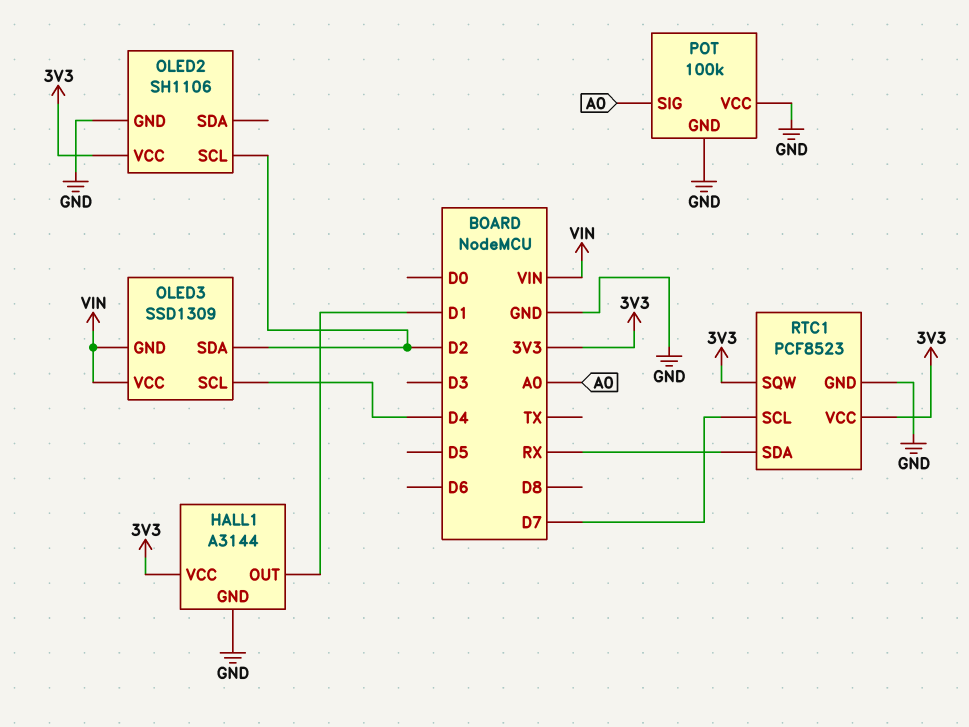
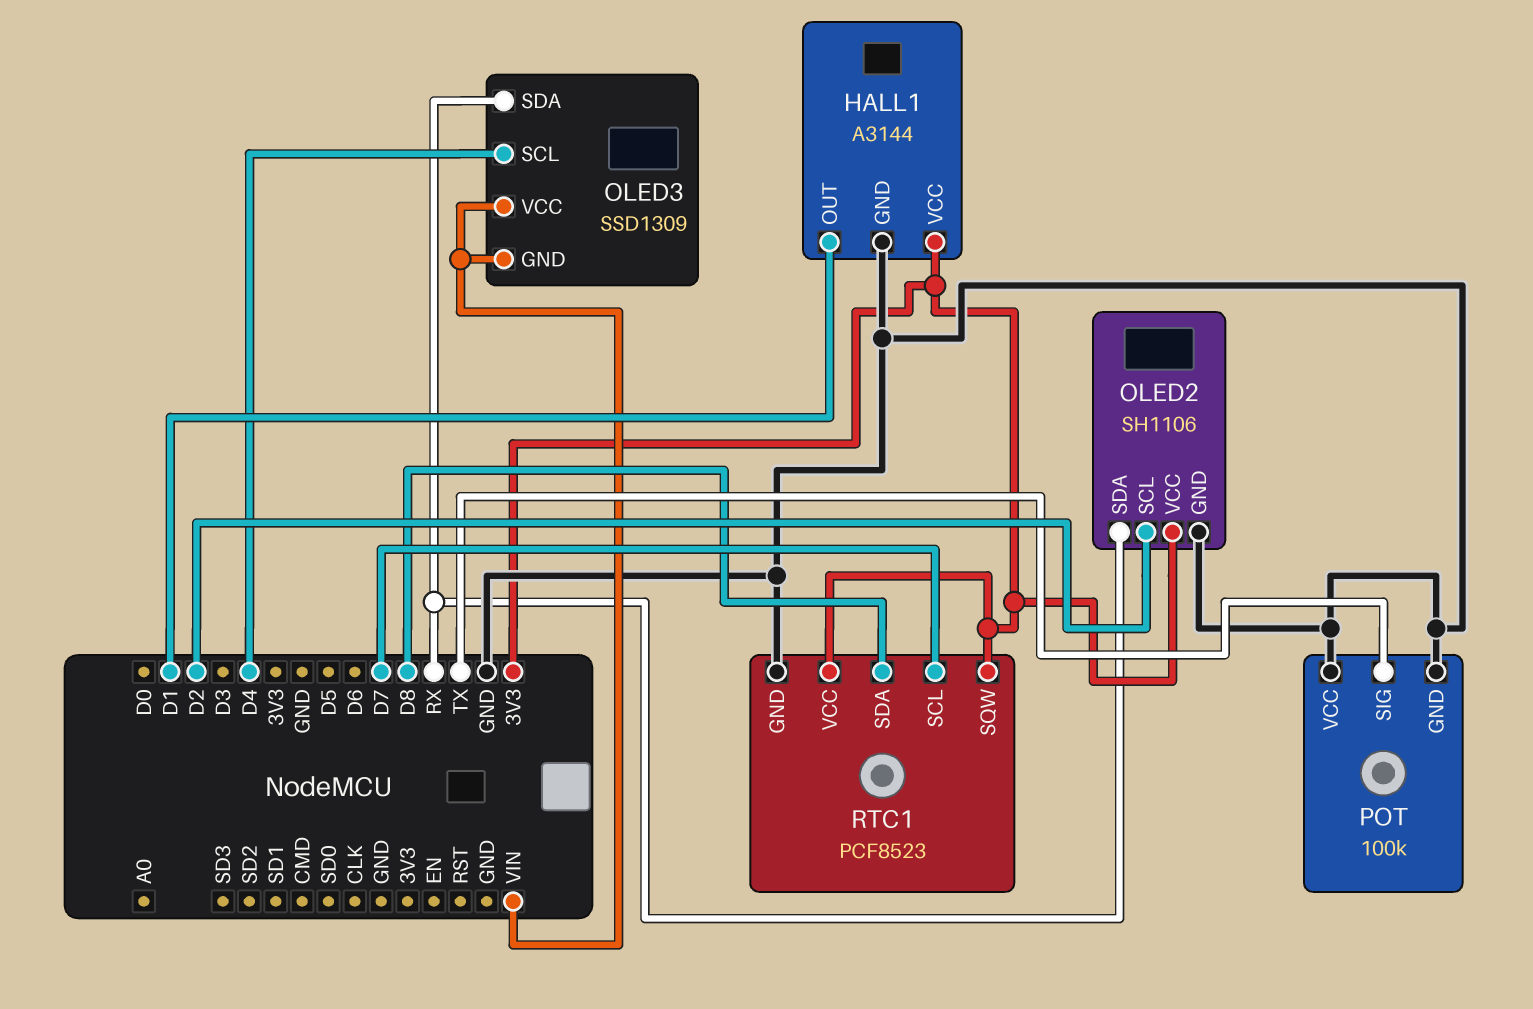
OLED2 pin SDA: none -> RX
OLED3 pin SDA: D2 -> RX
POT pin SIG: A0 -> TX
RTC1 pin SDA: RX -> D8

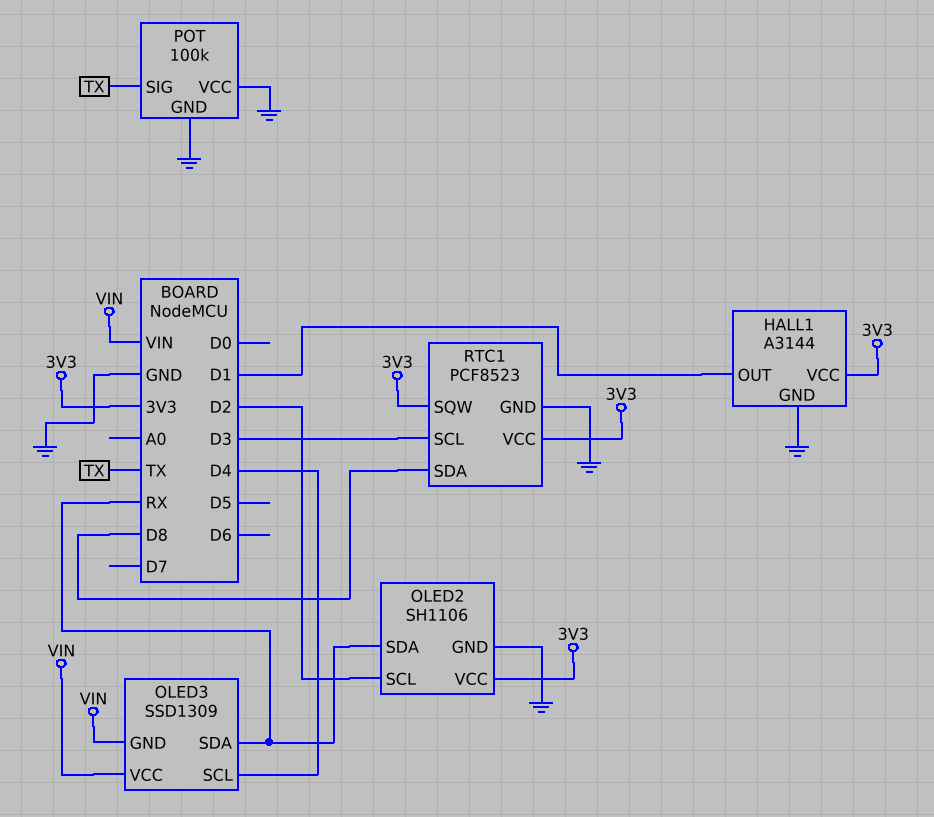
RTC1 pin SCL: D7 -> D3

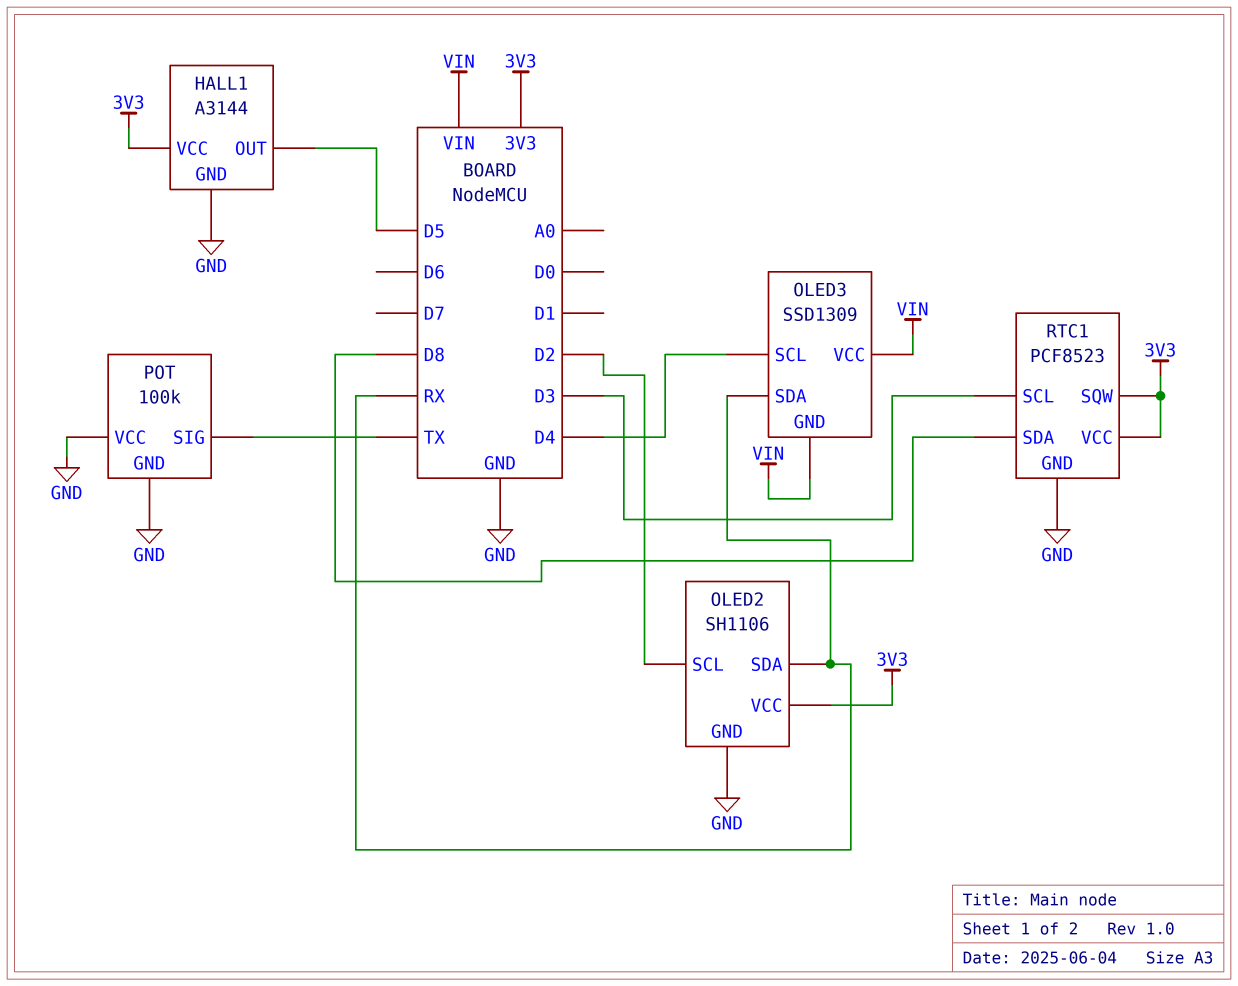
HALL1 pin OUT: D1 -> D5

